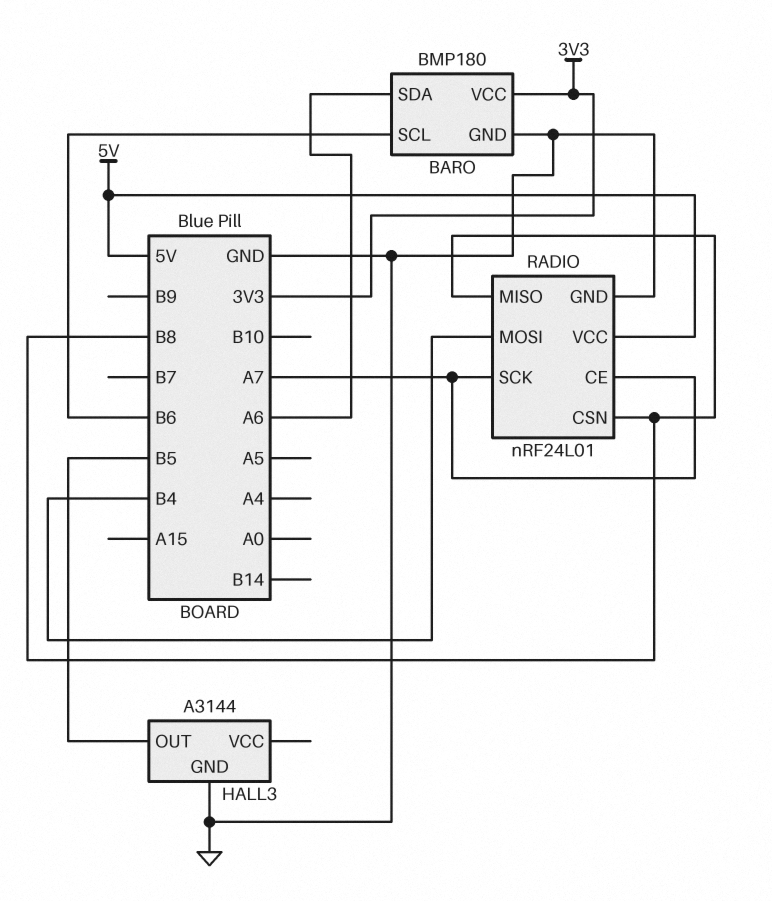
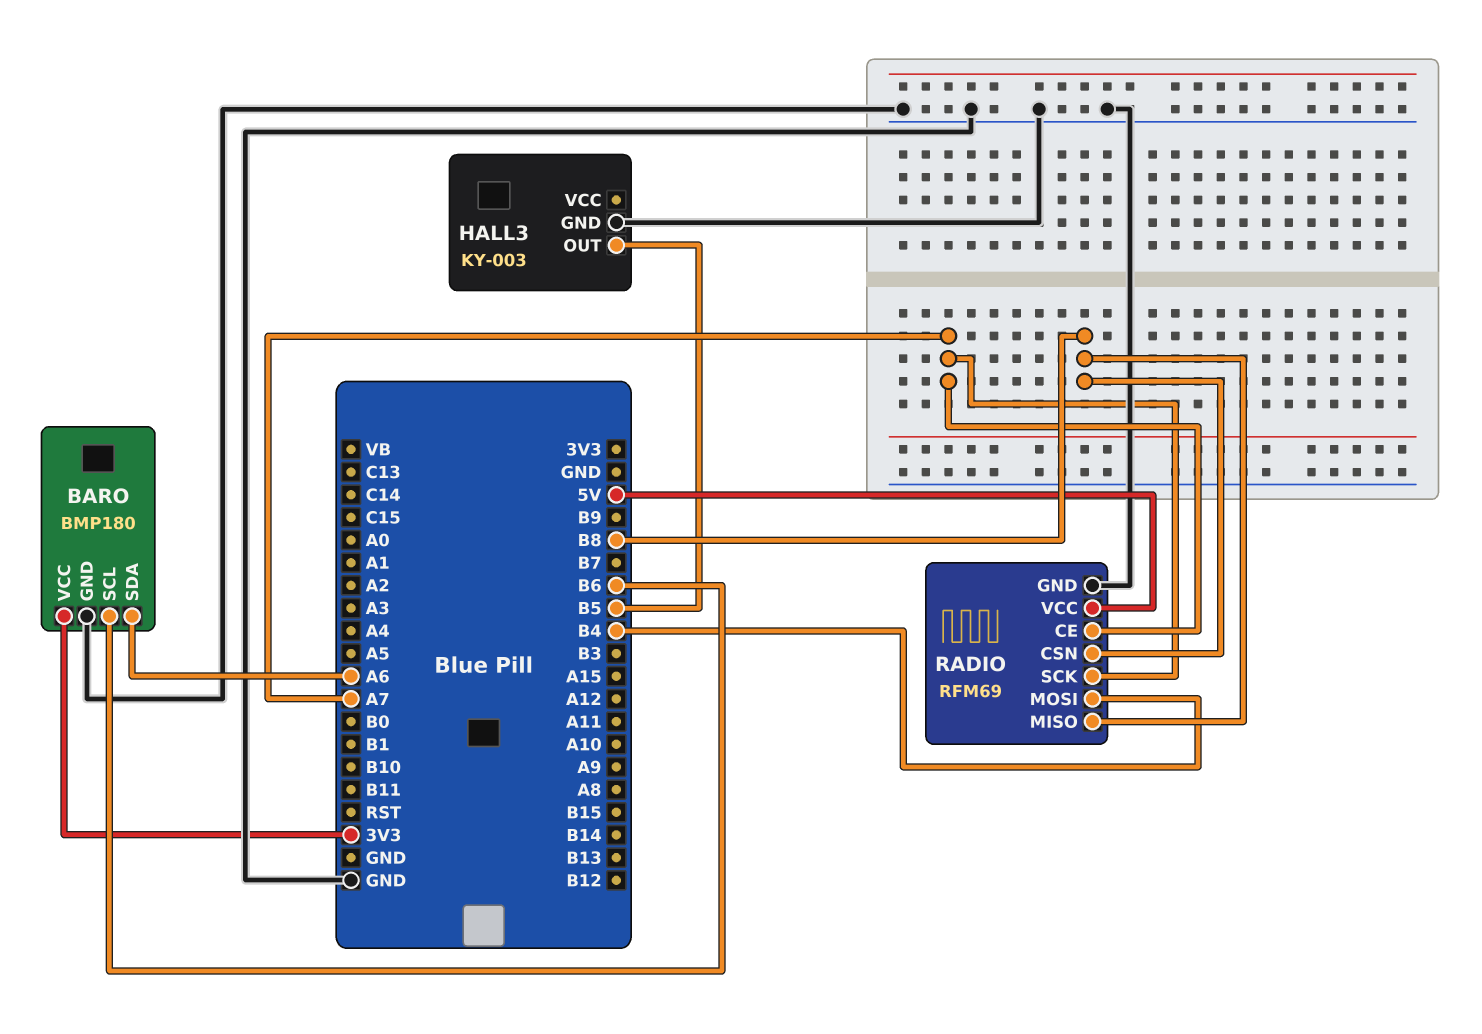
HALL3: A3144 -> KY-003
RADIO: nRF24L01 -> RFM69

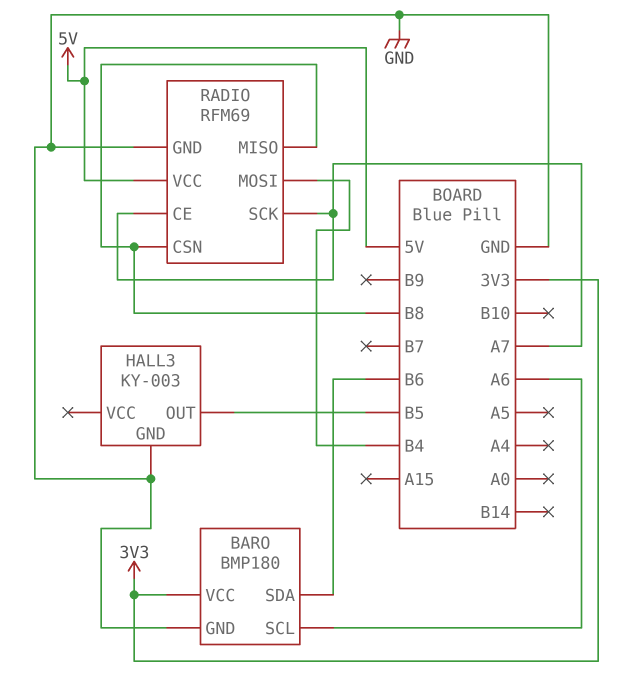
BARO pin SCL: B6 -> A6
BARO pin SDA: A6 -> B6

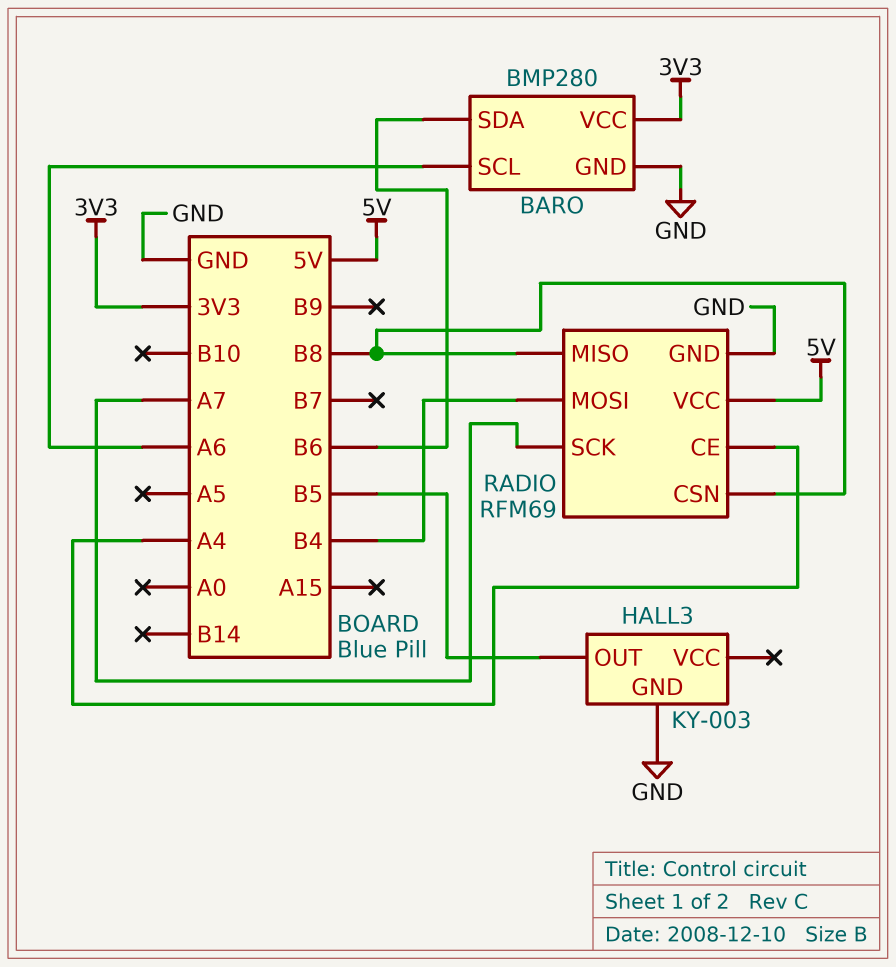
BARO: BMP180 -> BMP280
RADIO pin CE: A7 -> A4

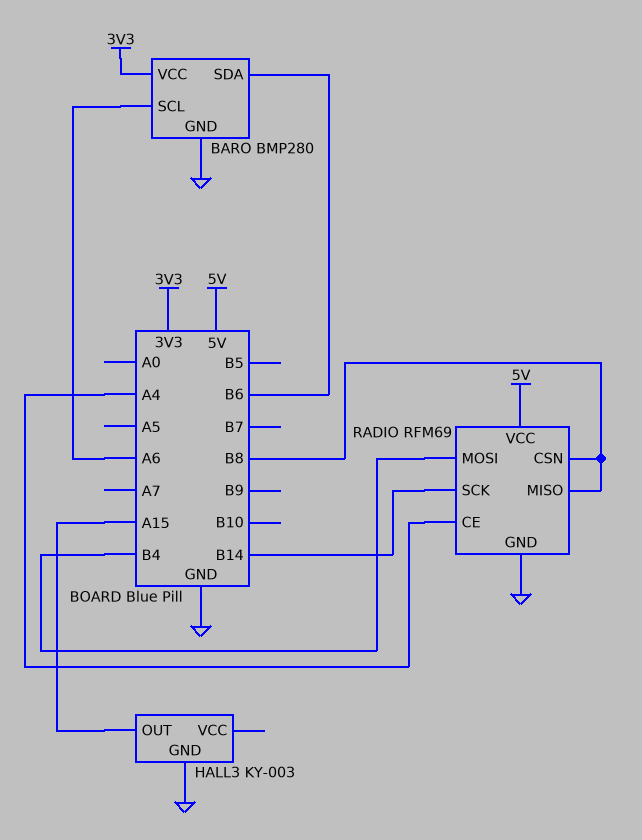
HALL3 pin OUT: B5 -> A15
RADIO pin SCK: A7 -> B14

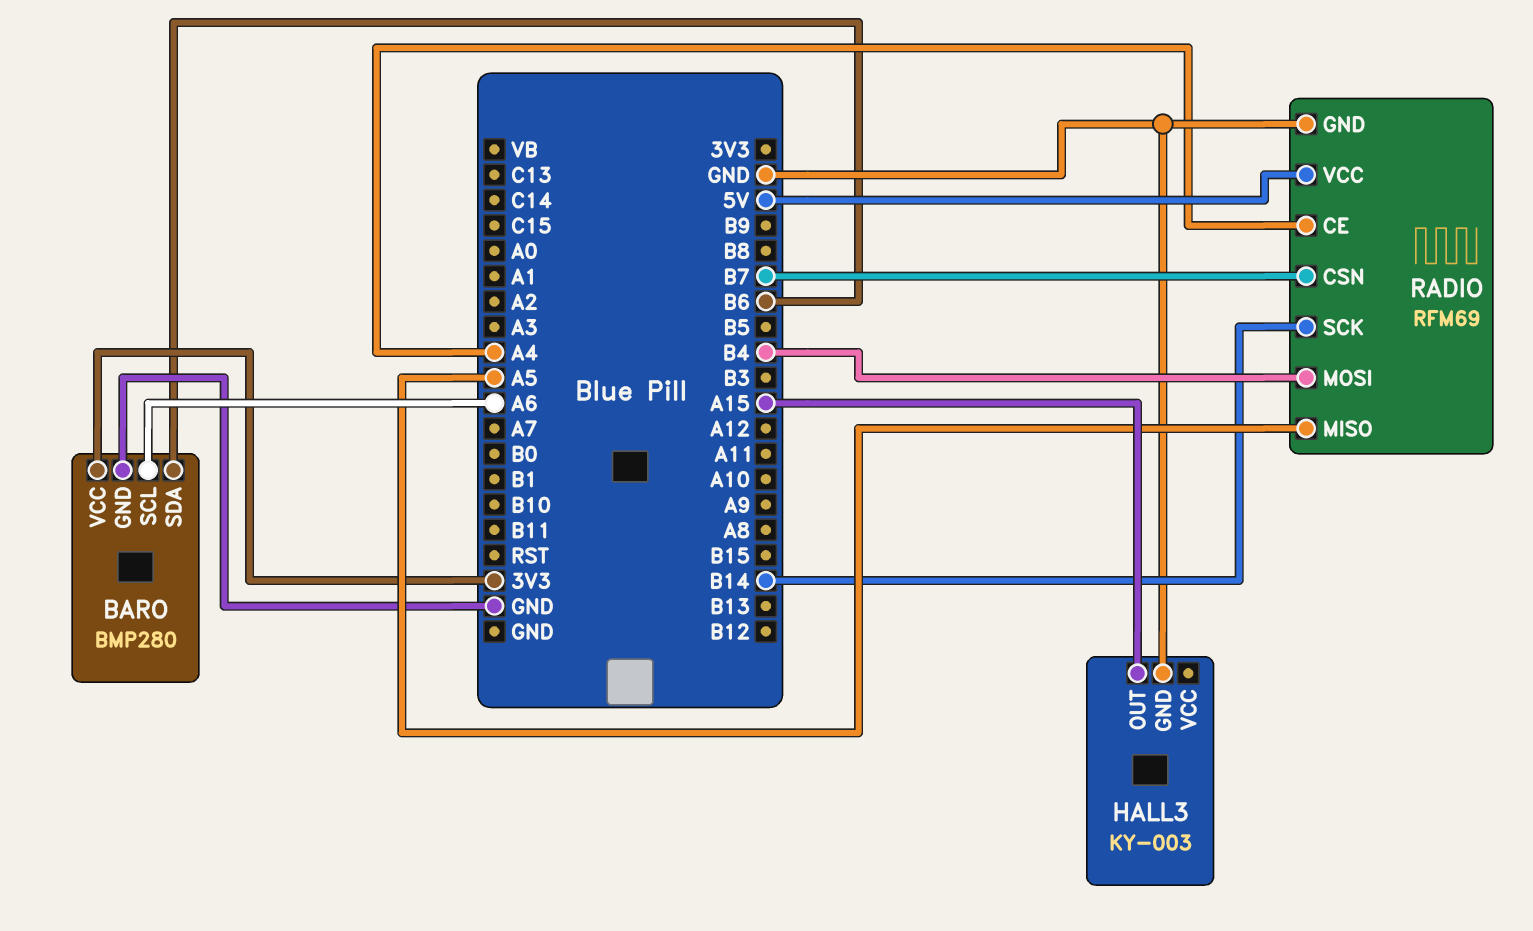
RADIO pin CSN: B8 -> B7
RADIO pin MISO: B8 -> A5

